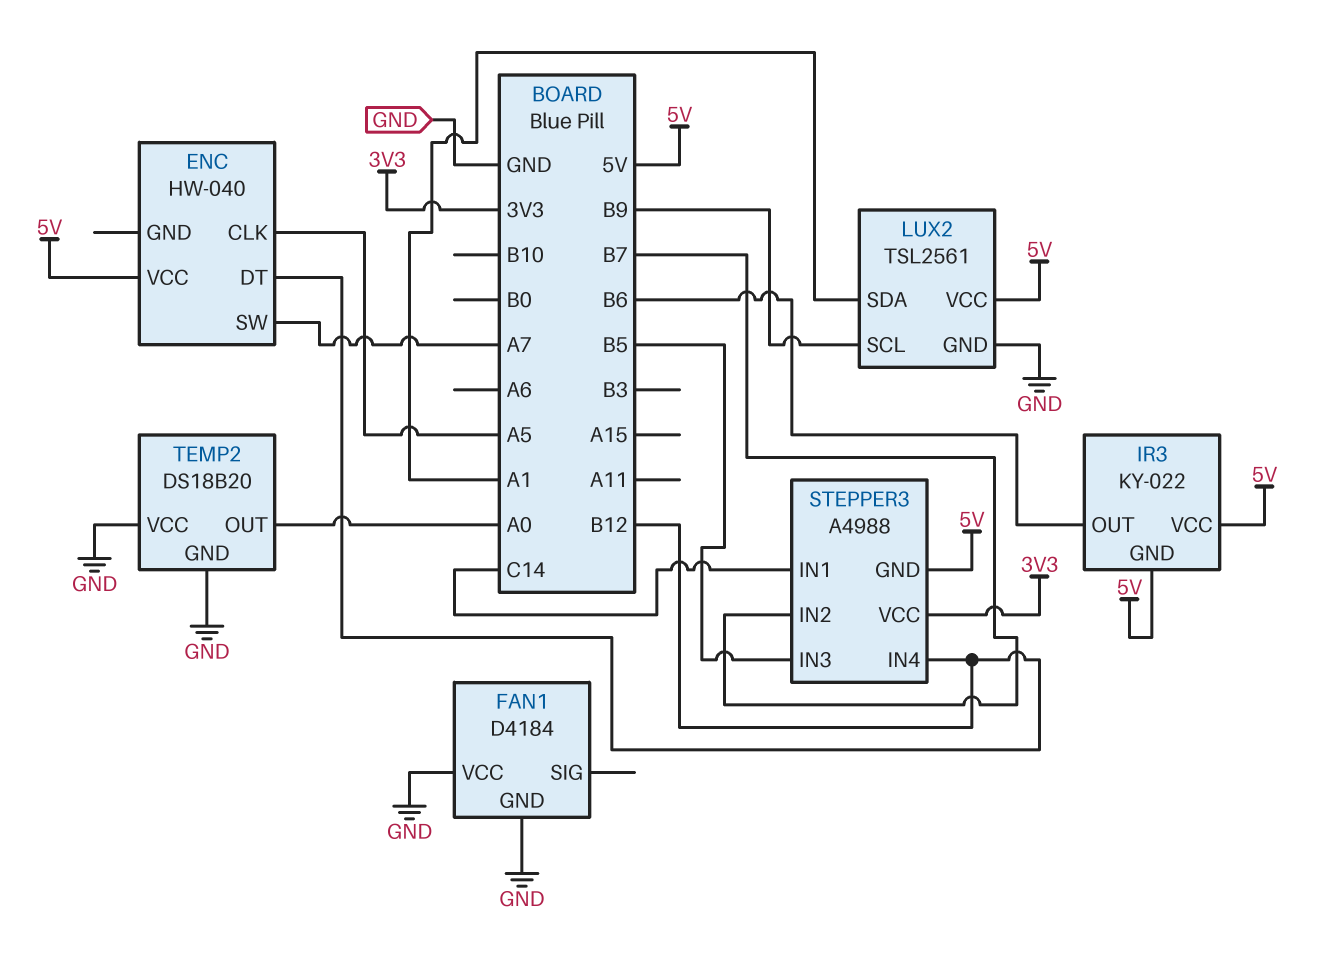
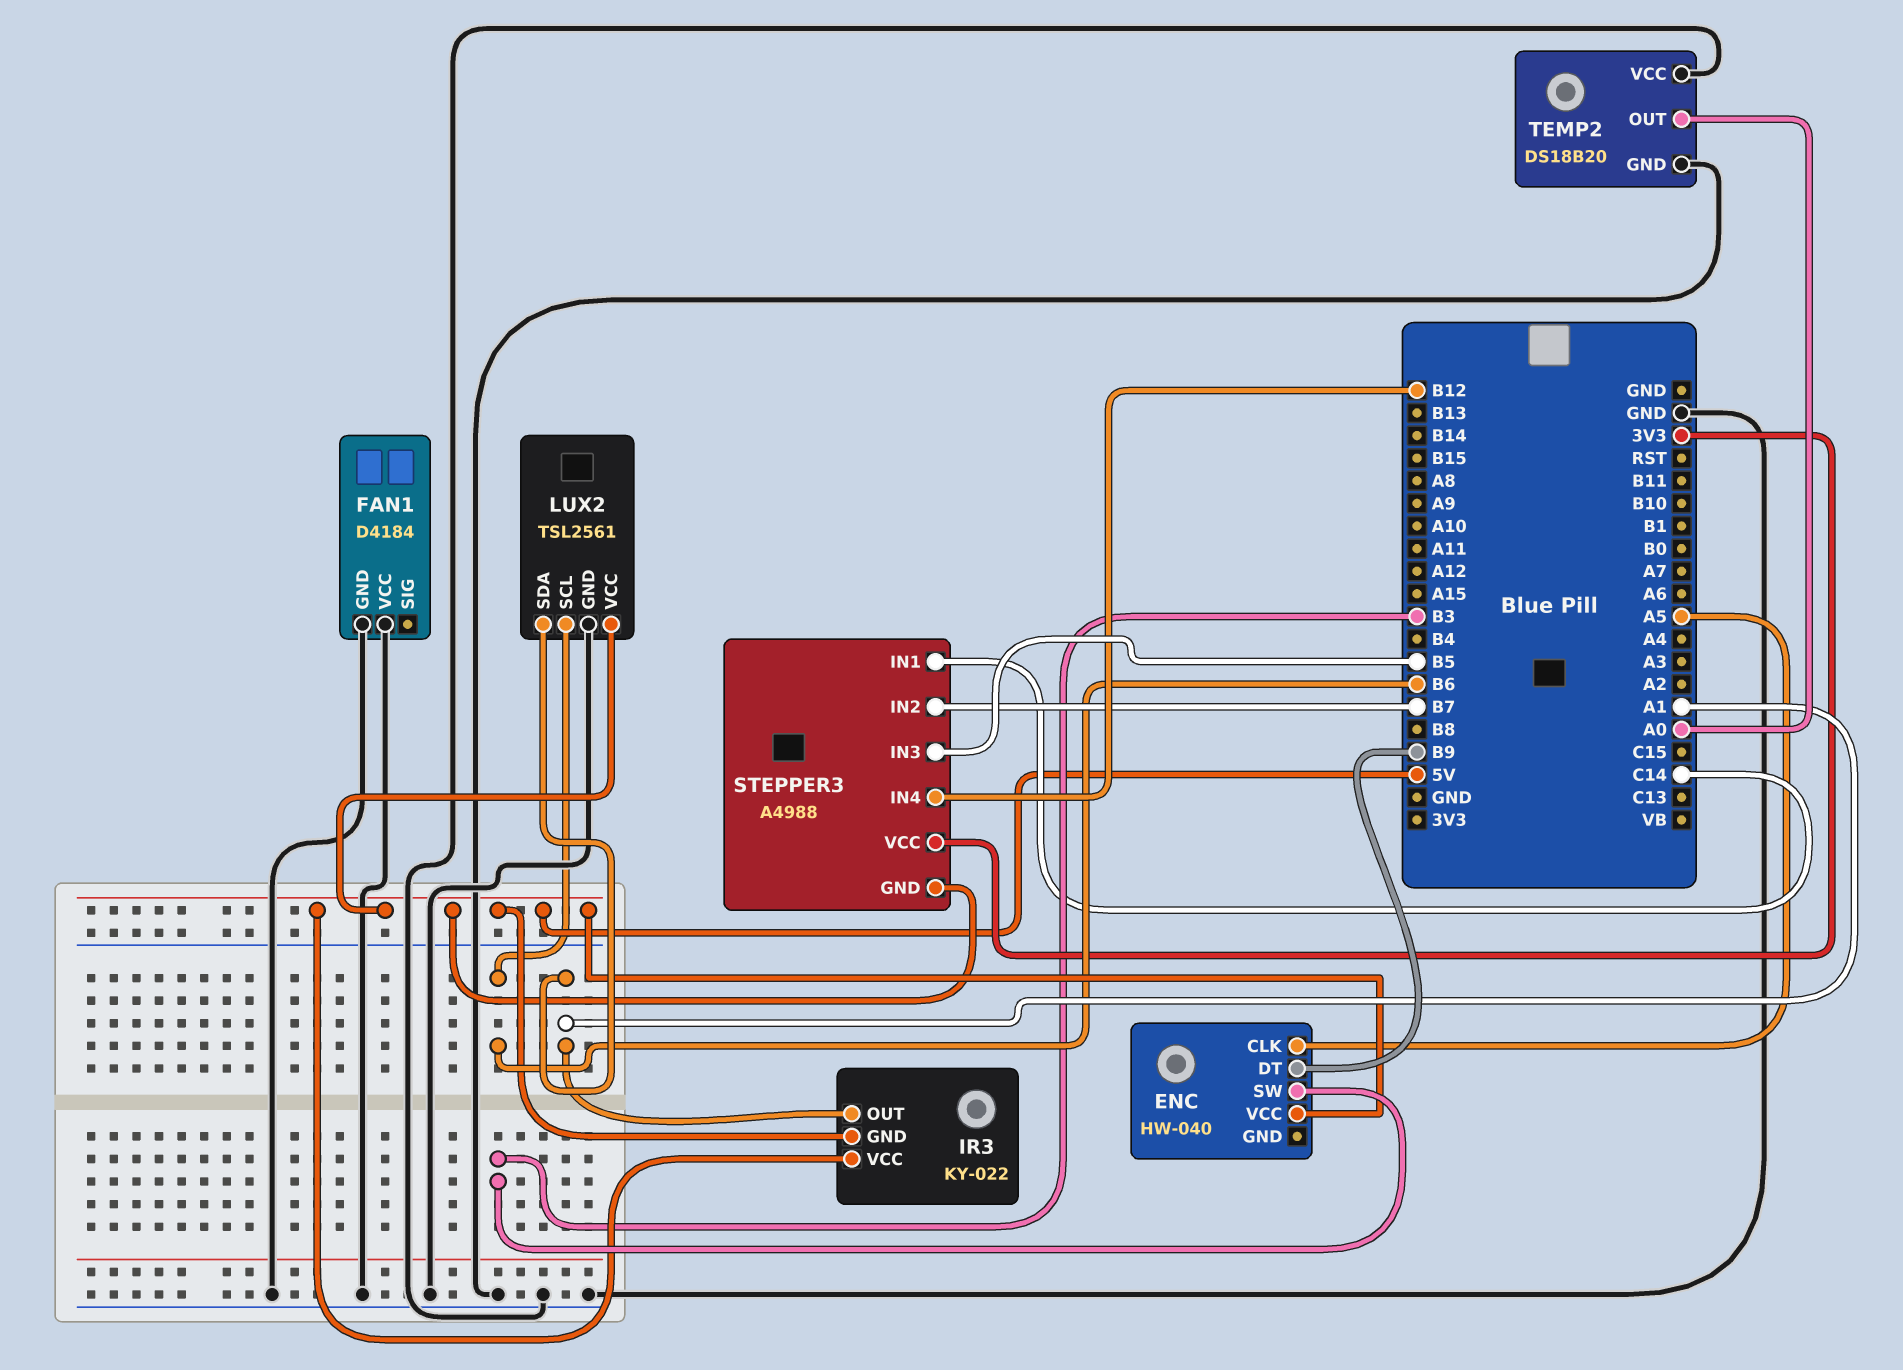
ENC pin DT: B12 -> B9
ENC pin SW: A7 -> B3
IR3 pin OUT: B6 -> A1
LUX2 pin SCL: B9 -> B6

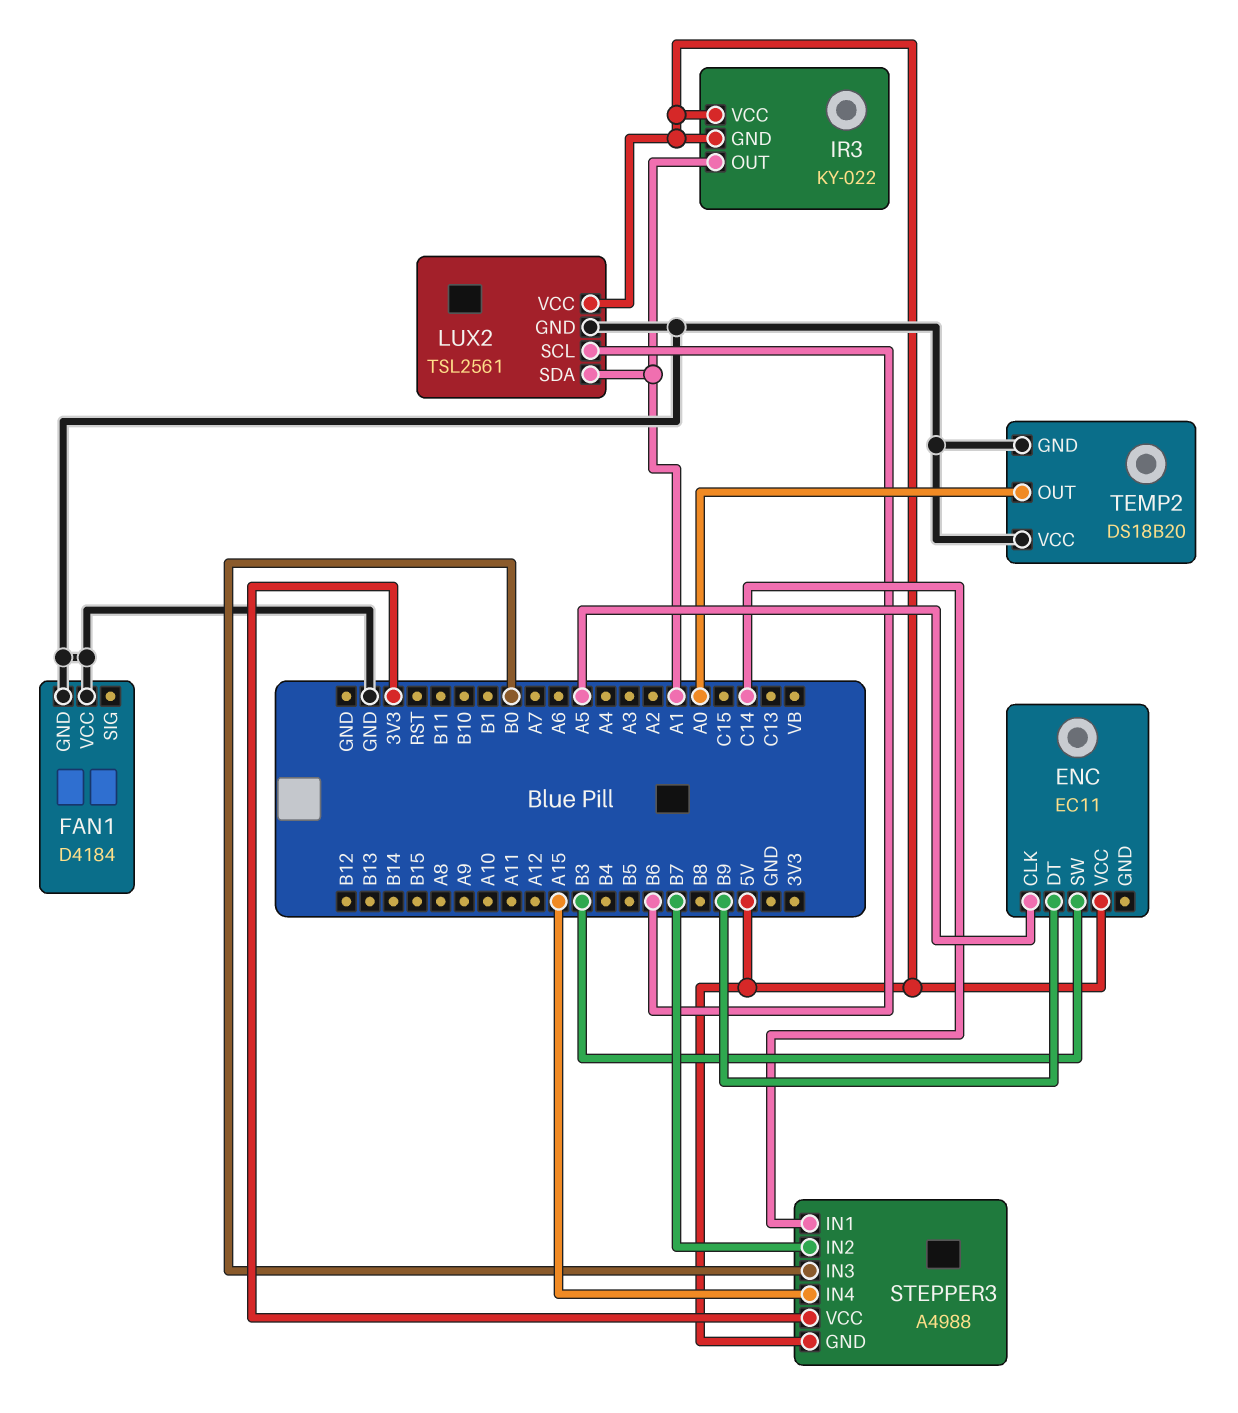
ENC: HW-040 -> EC11
STEPPER3 pin IN3: B5 -> B0
STEPPER3 pin IN4: B12 -> A15

